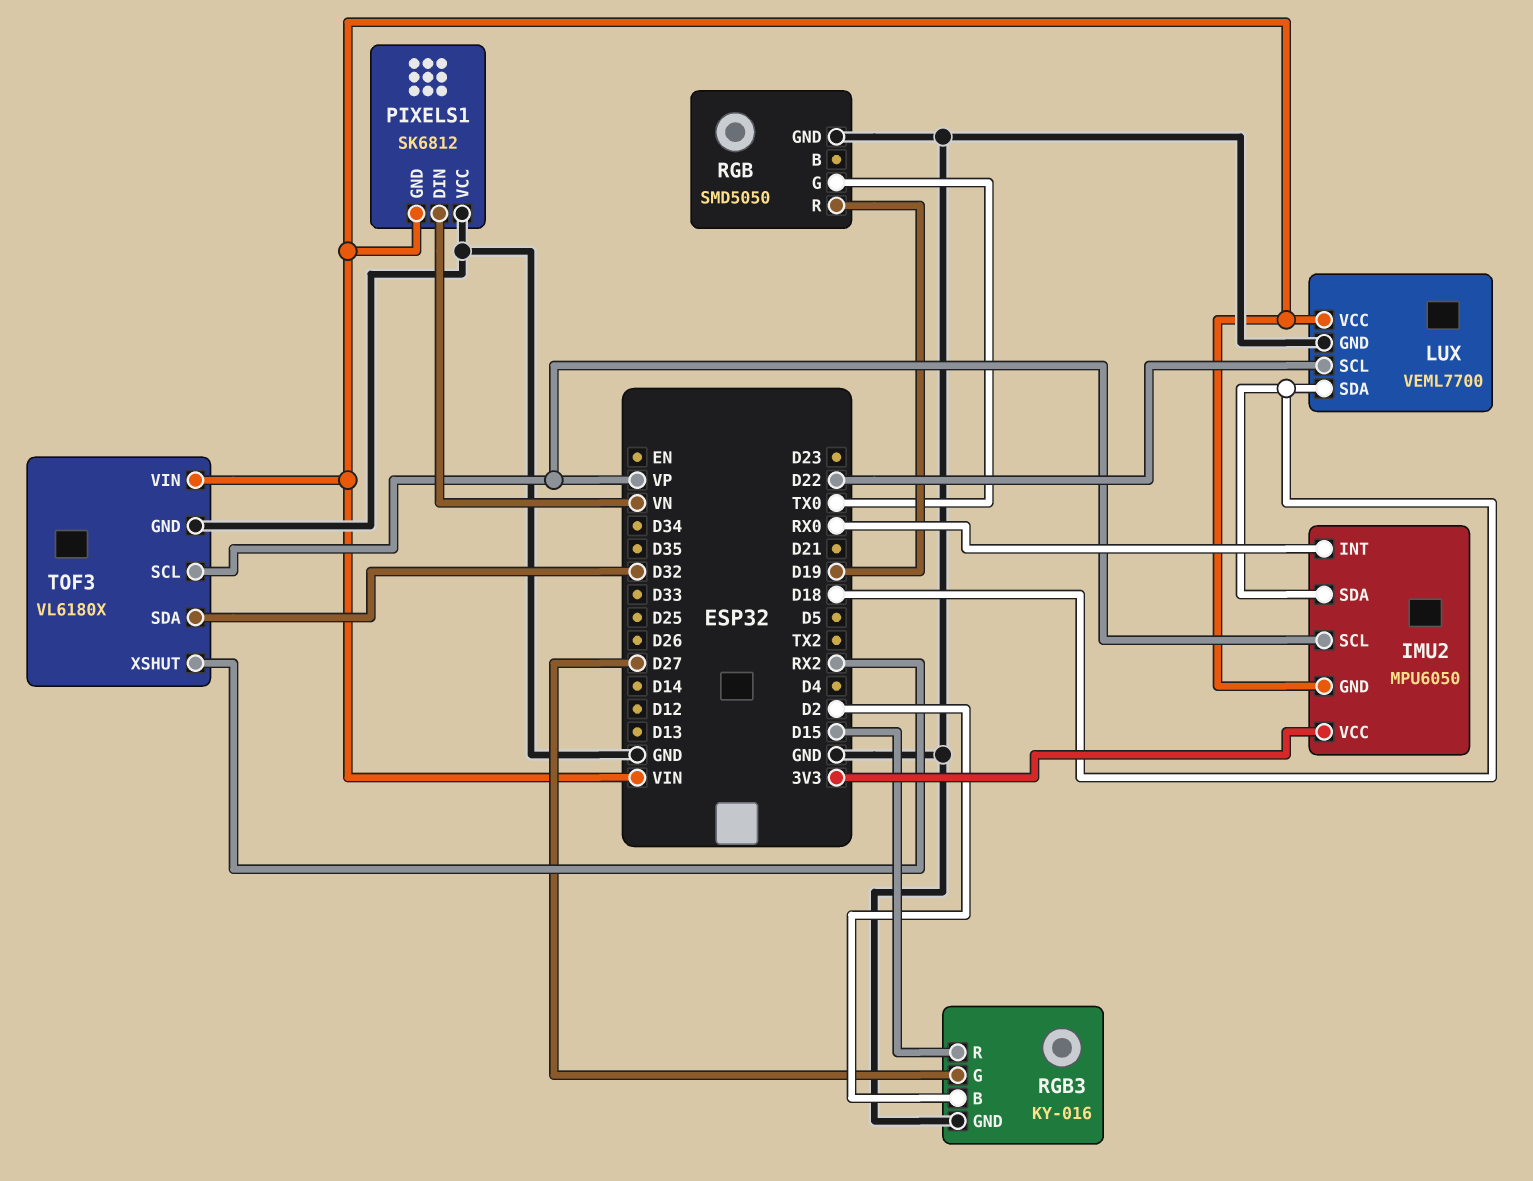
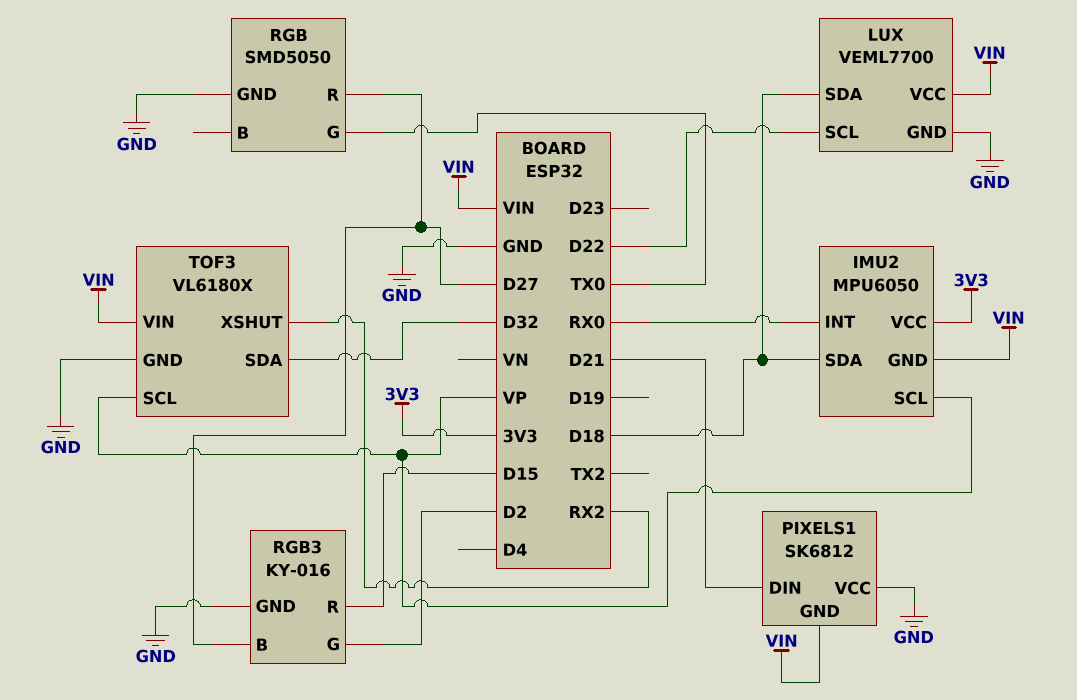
PIXELS1 pin DIN: VN -> D21
RGB pin R: D19 -> D27
RGB3 pin B: D2 -> D27
RGB3 pin G: D27 -> D2

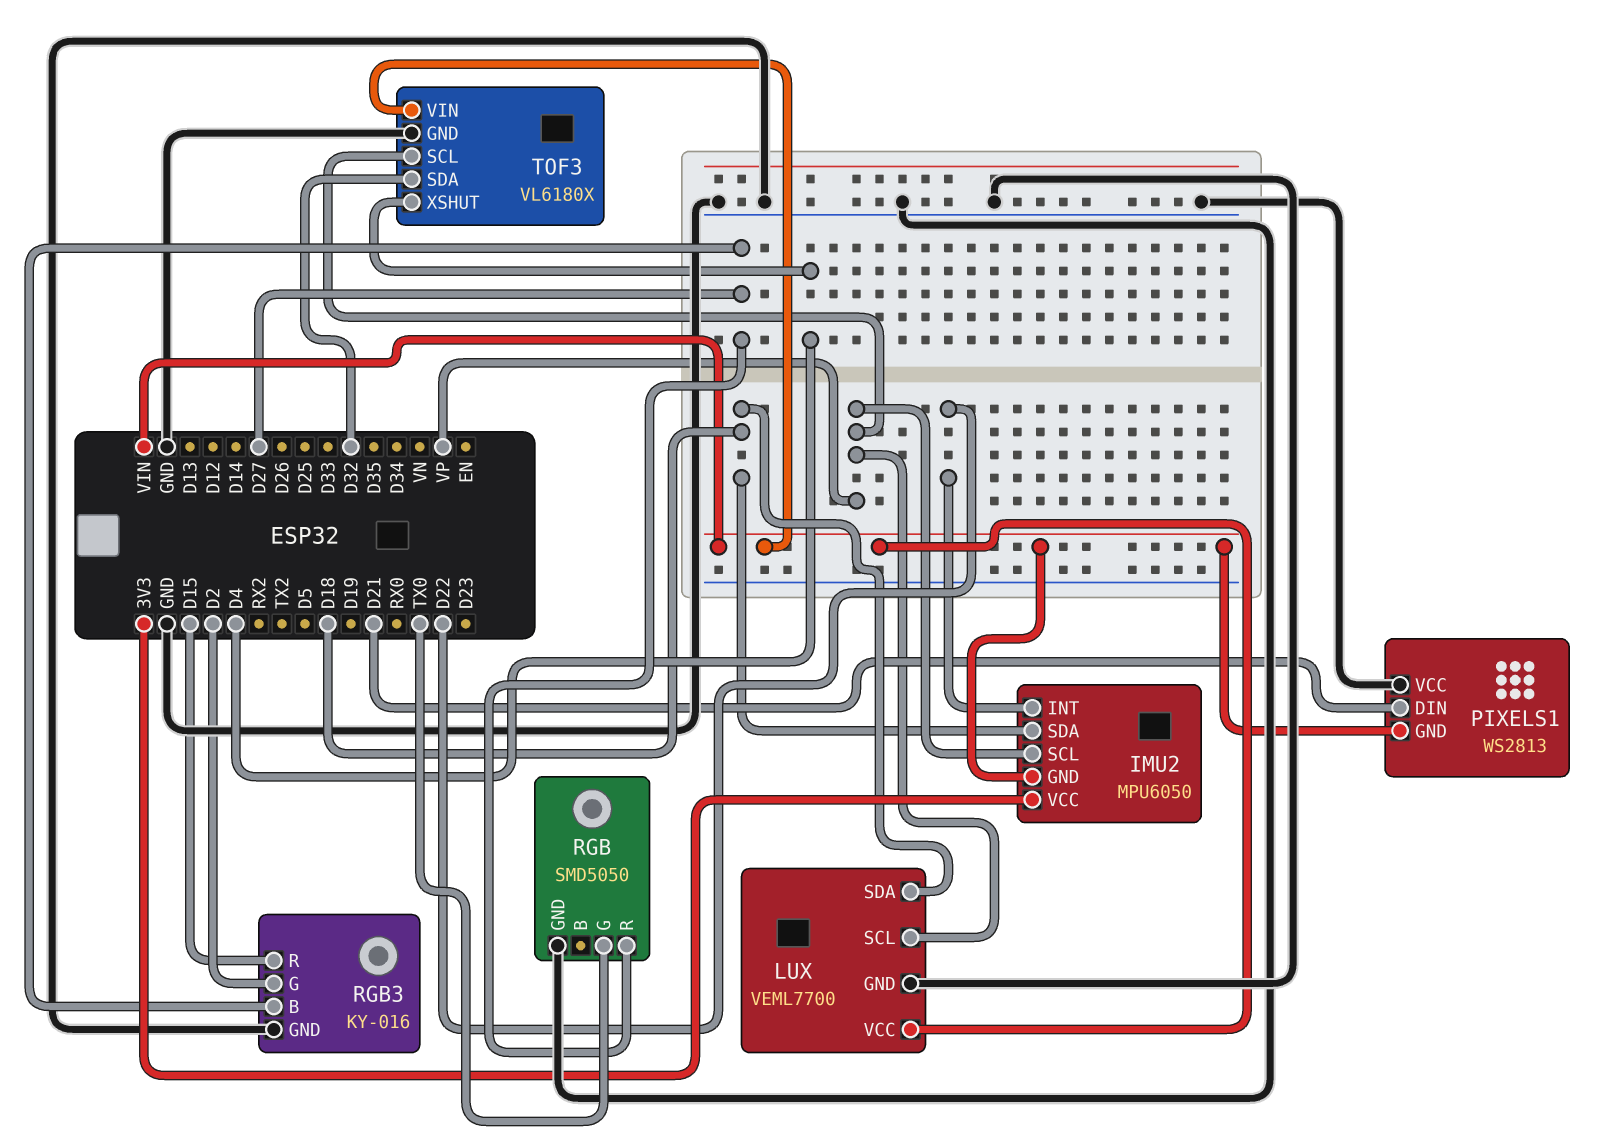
IMU2 pin INT: RX0 -> D22
LUX pin SCL: D22 -> VP
PIXELS1: SK6812 -> WS2813
TOF3 pin XSHUT: RX2 -> D4

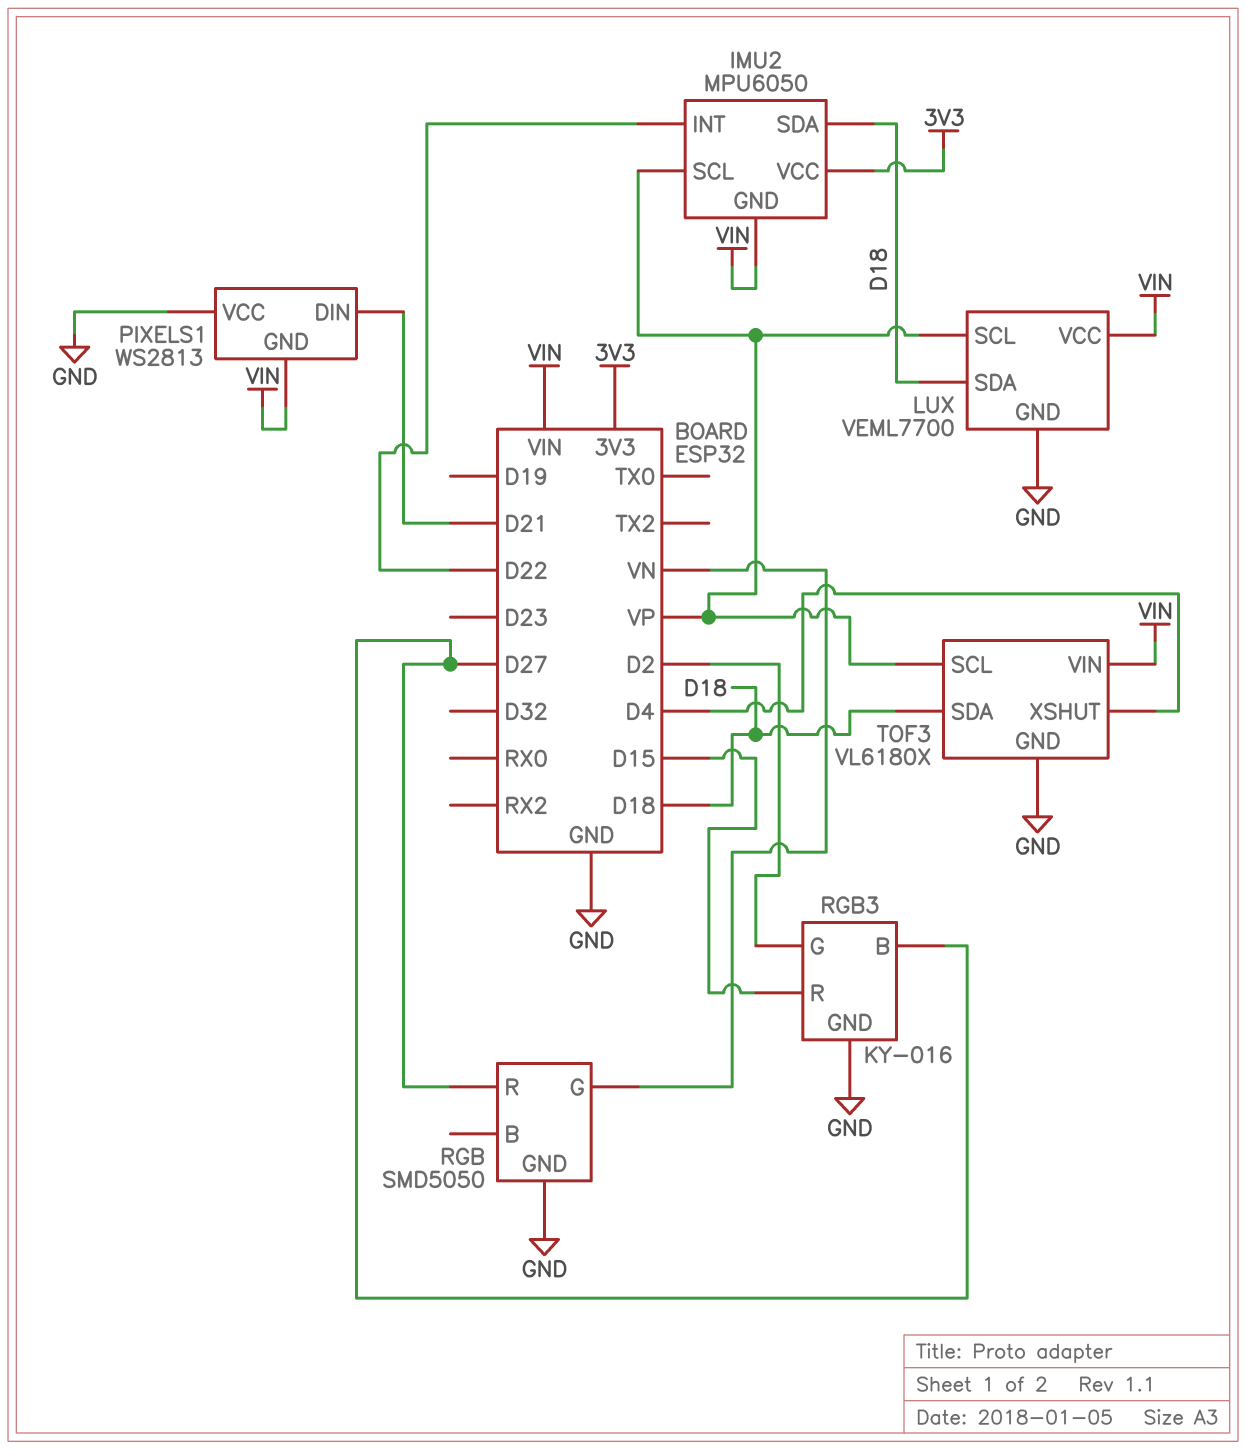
RGB pin G: TX0 -> VN
TOF3 pin SDA: D32 -> D18

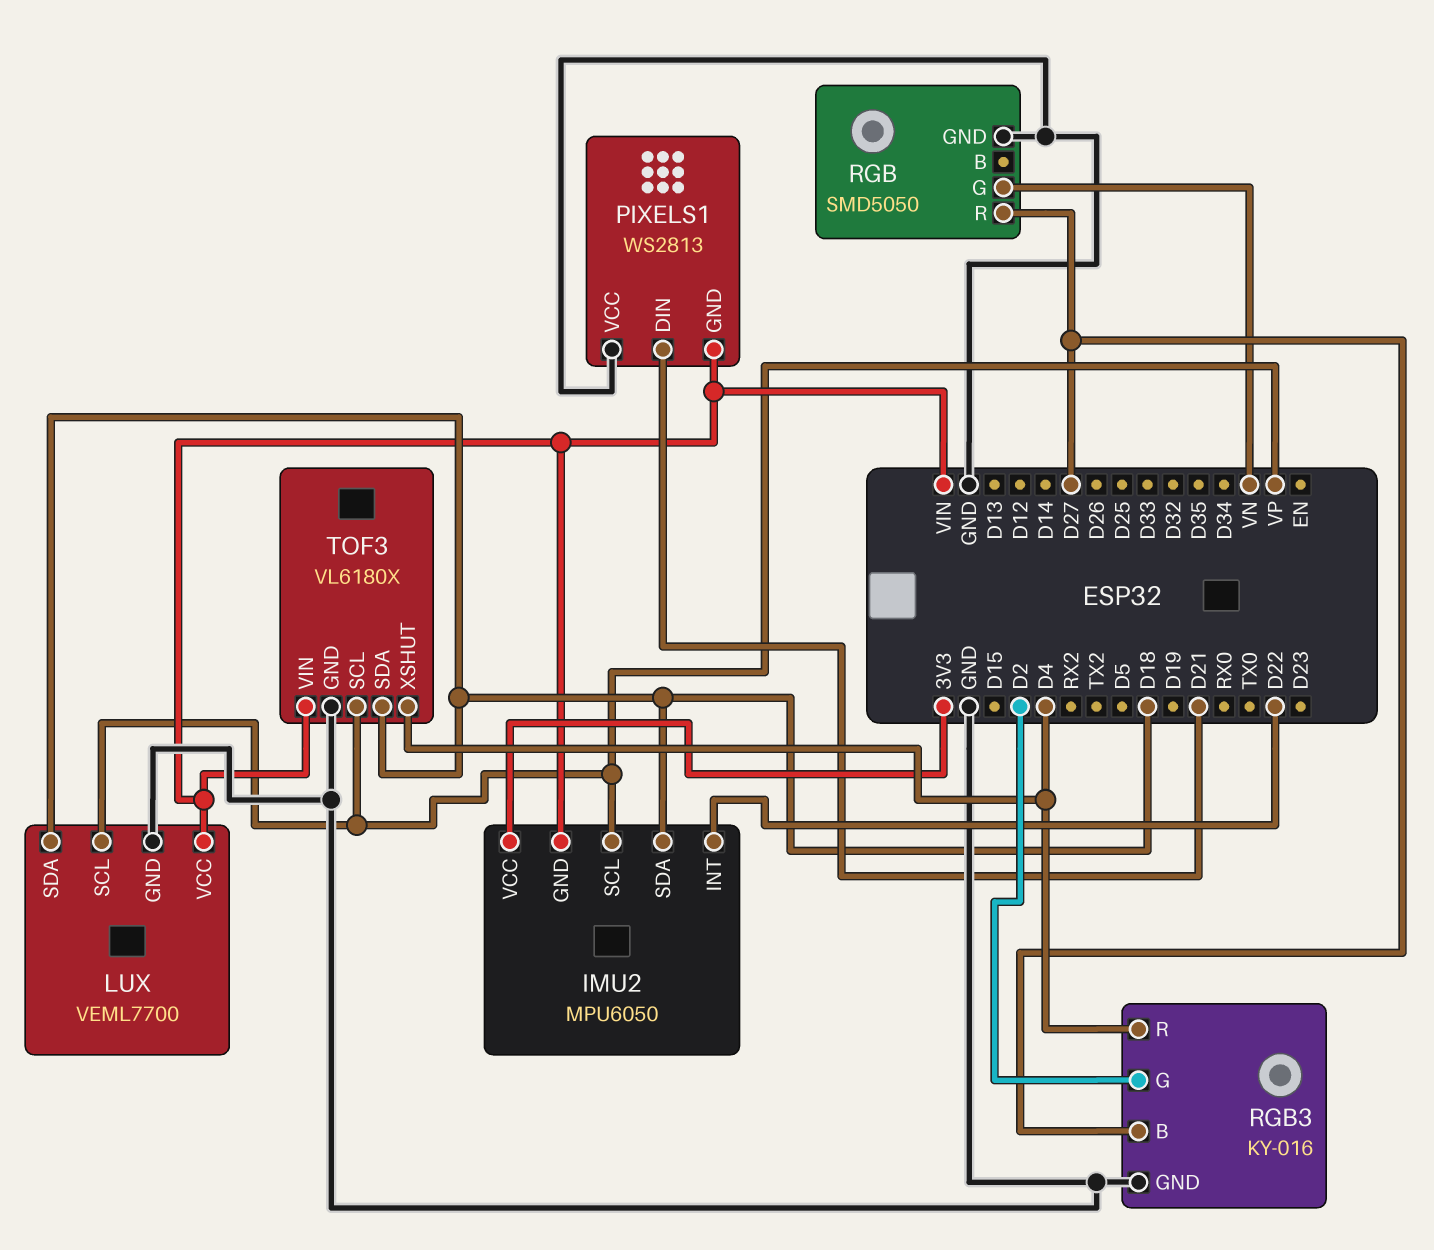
RGB3 pin R: D15 -> D4

